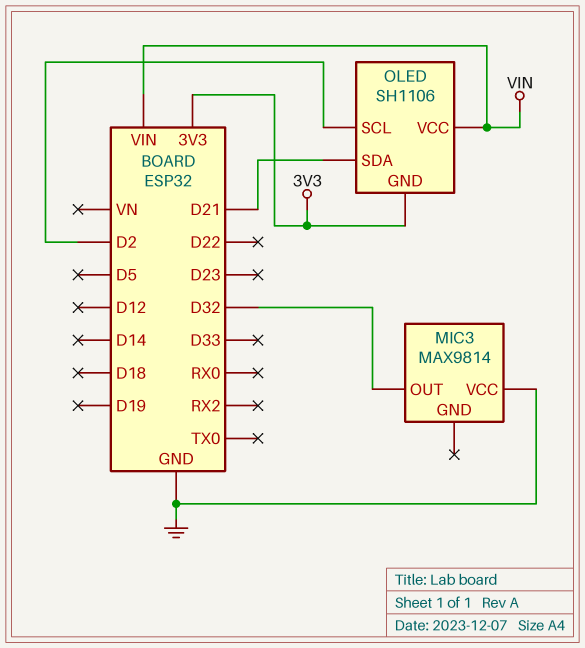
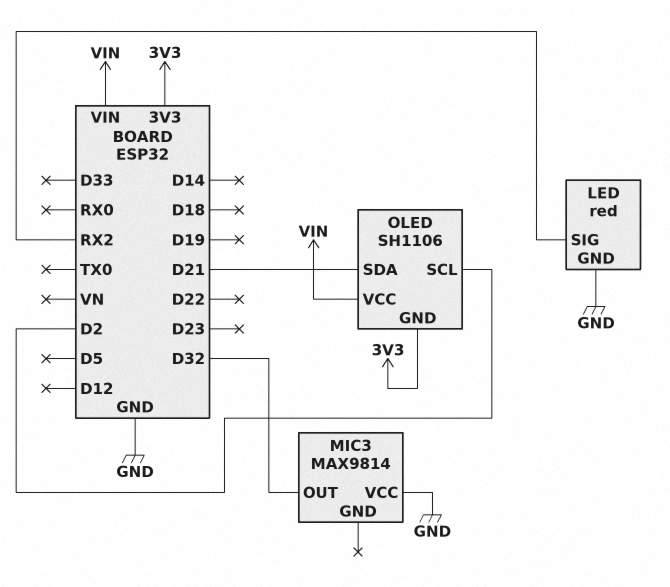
LED: none -> red
LED pin GND: none -> GND
LED pin SIG: none -> RX2

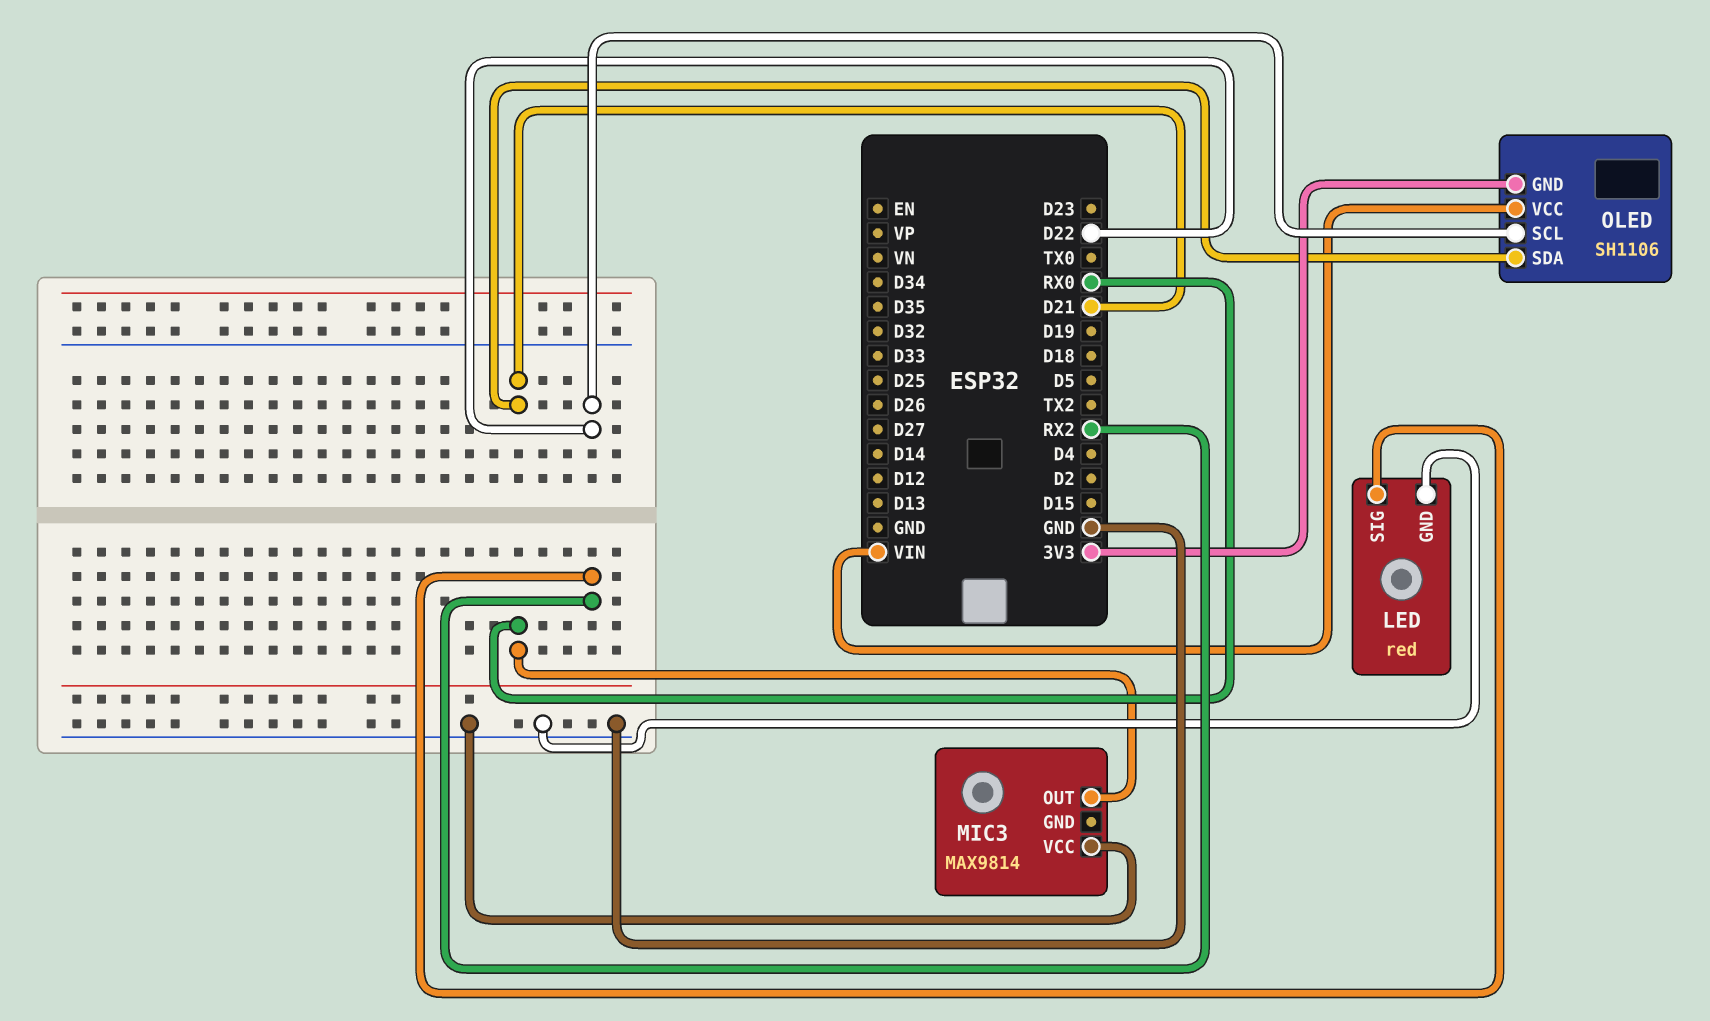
MIC3 pin OUT: D32 -> RX0
OLED pin SCL: D2 -> D22

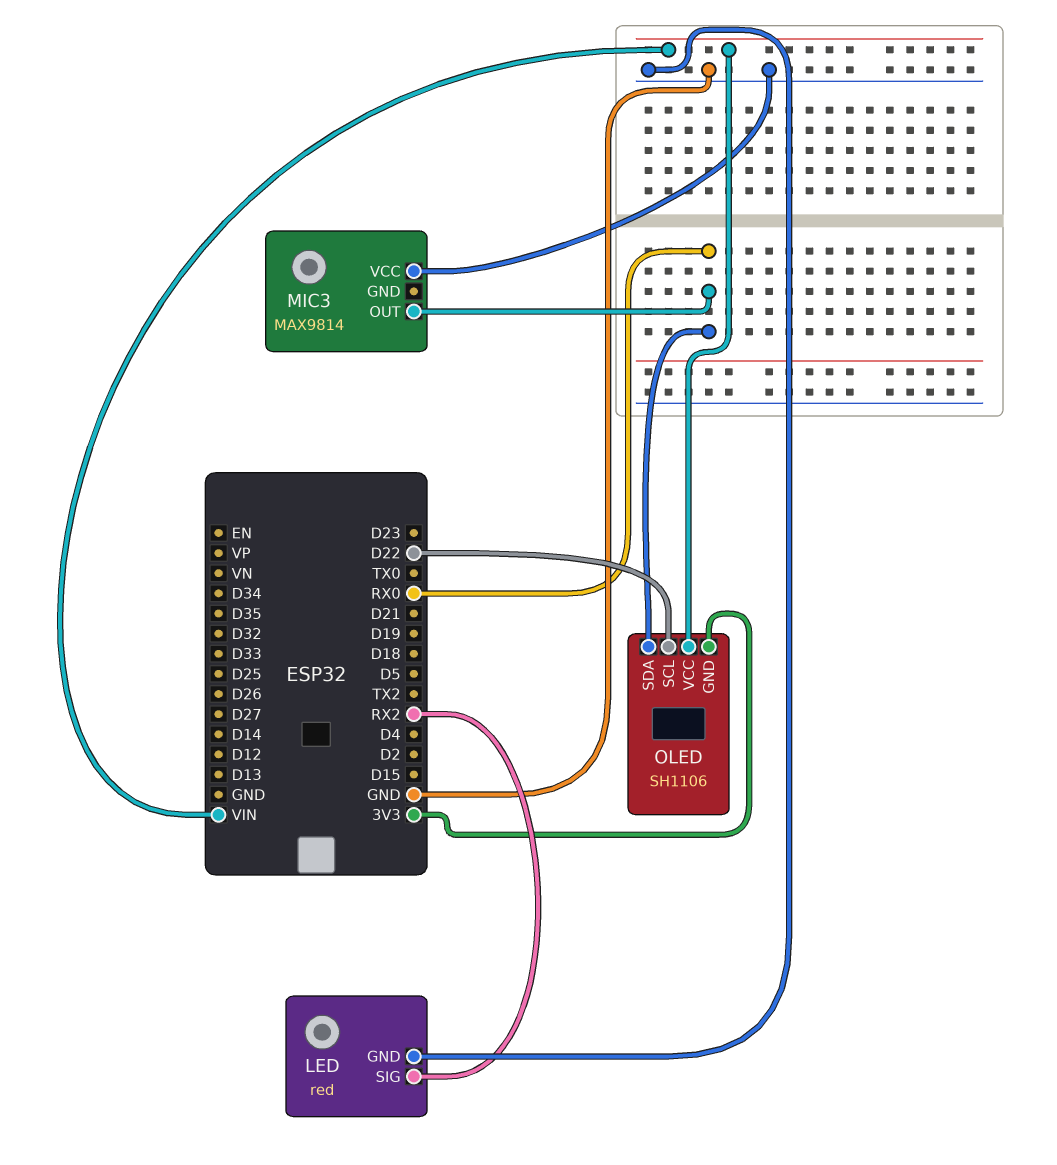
OLED pin SDA: D21 -> RX0

